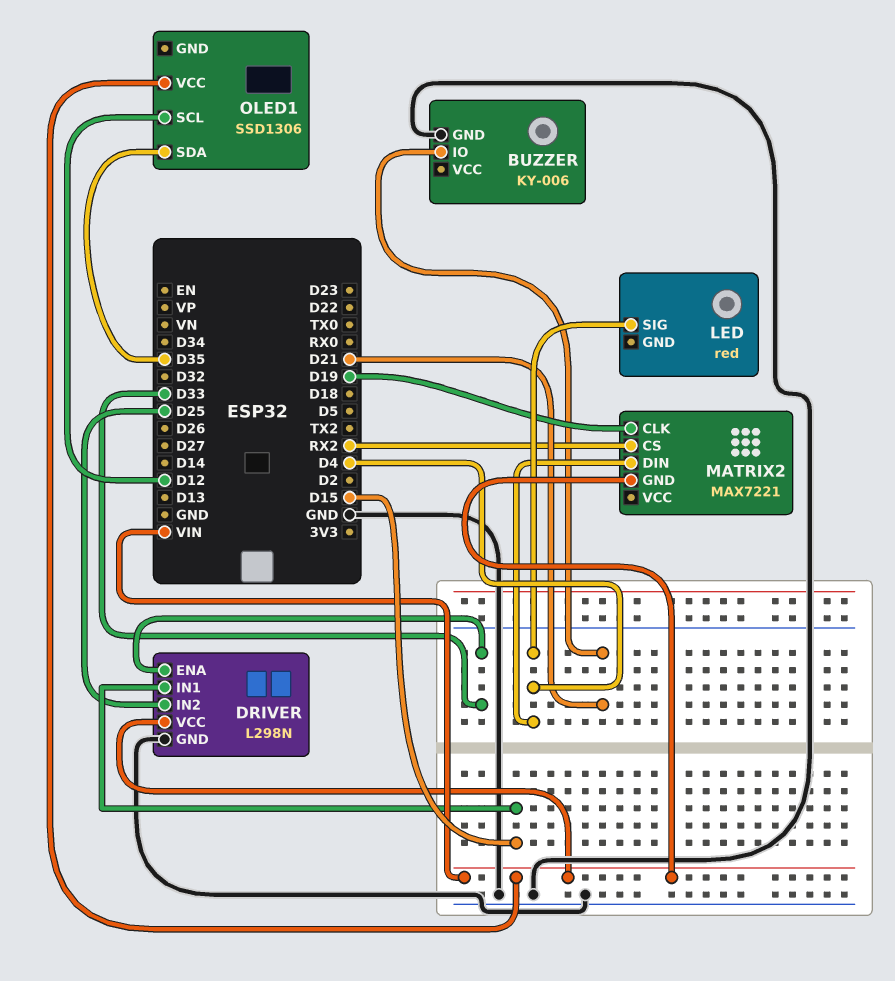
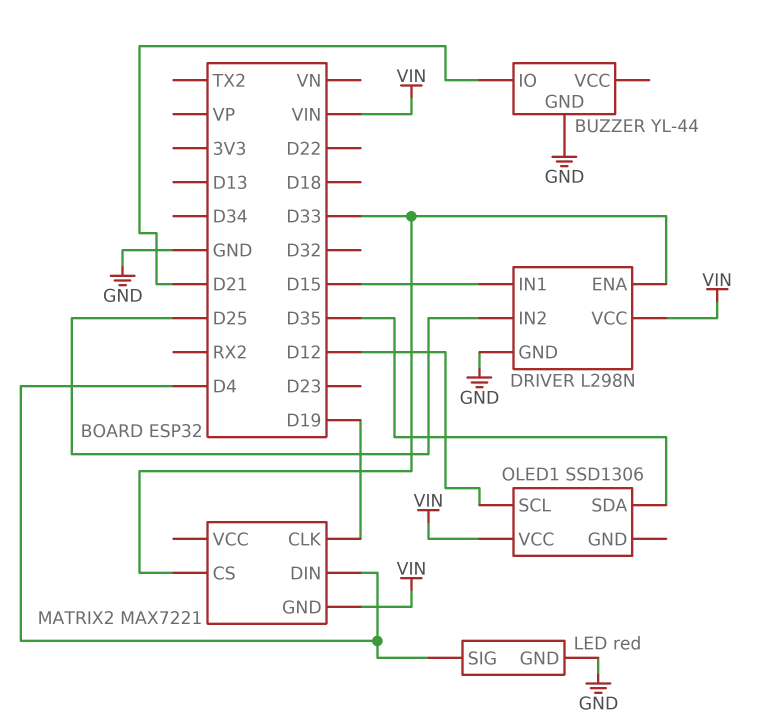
BUZZER: KY-006 -> YL-44
LED pin GND: none -> GND
MATRIX2 pin CS: RX2 -> D33

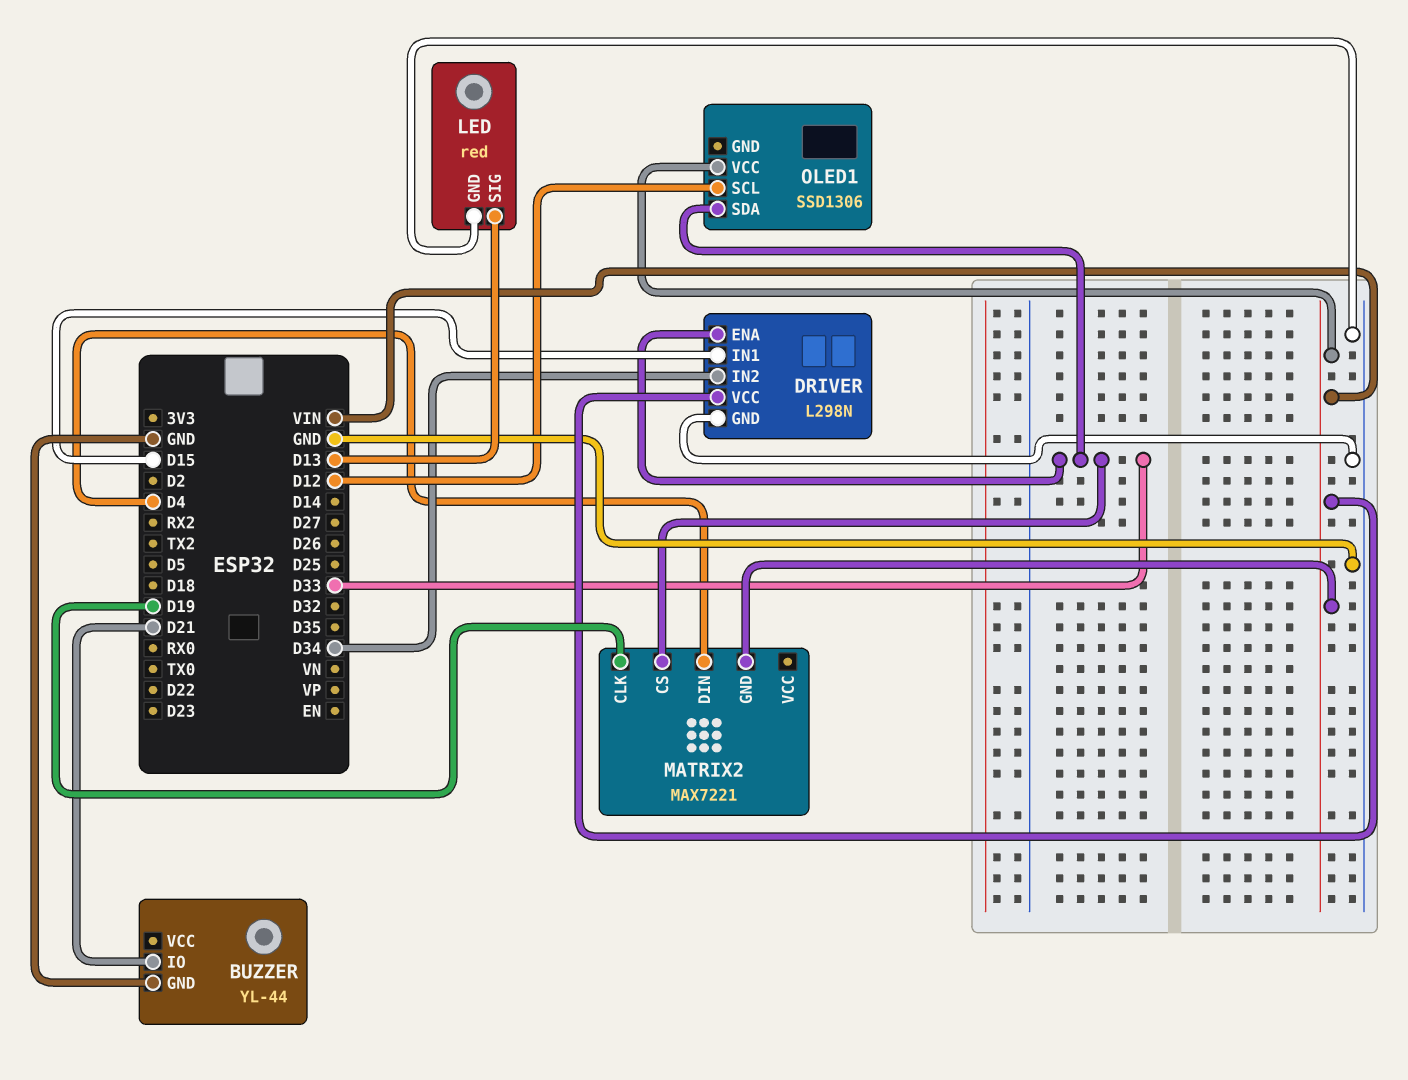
DRIVER pin IN2: D25 -> D34
LED pin SIG: D4 -> D13
OLED1 pin SDA: D35 -> D33

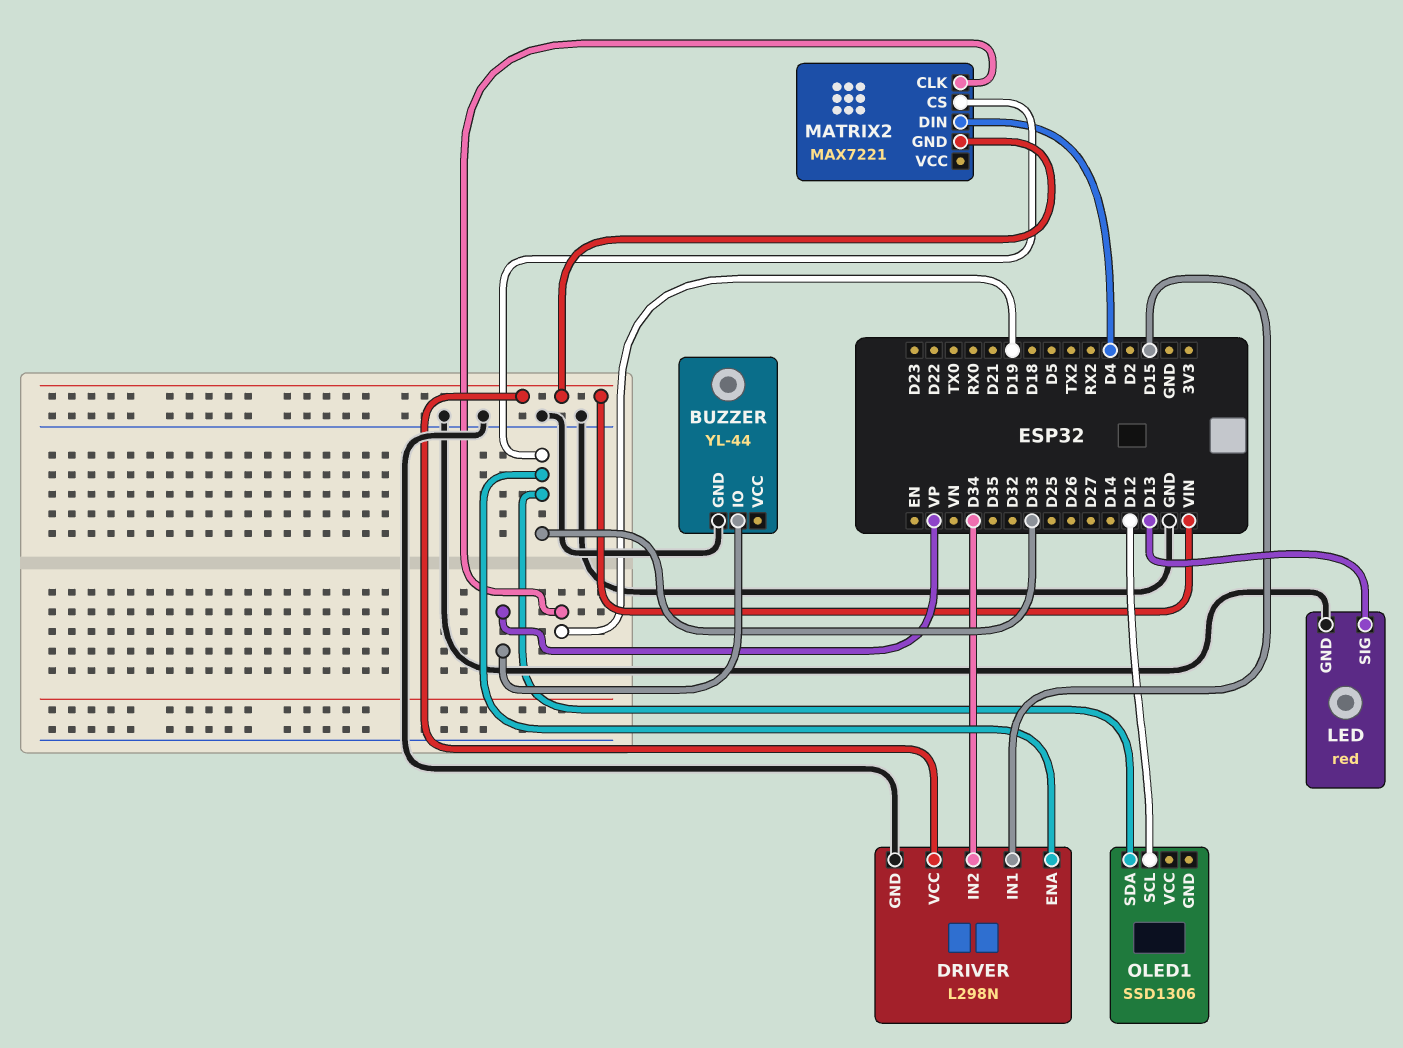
BUZZER pin IO: D21 -> VP
OLED1 pin VCC: VIN -> none

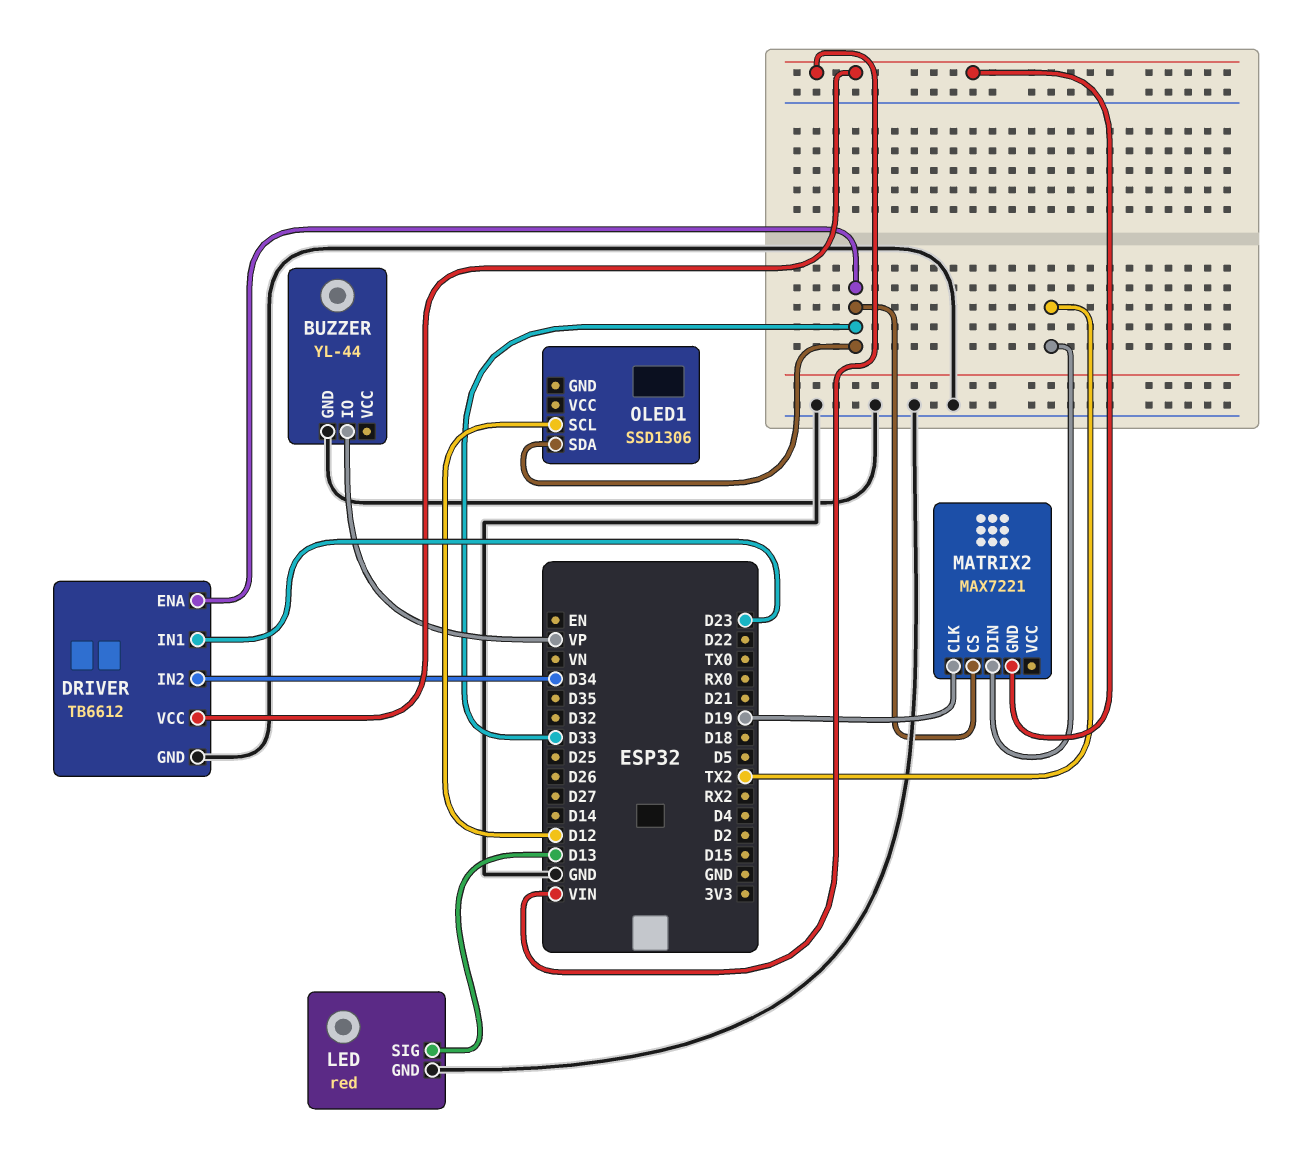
DRIVER: L298N -> TB6612
DRIVER pin IN1: D15 -> D23
MATRIX2 pin DIN: D4 -> TX2

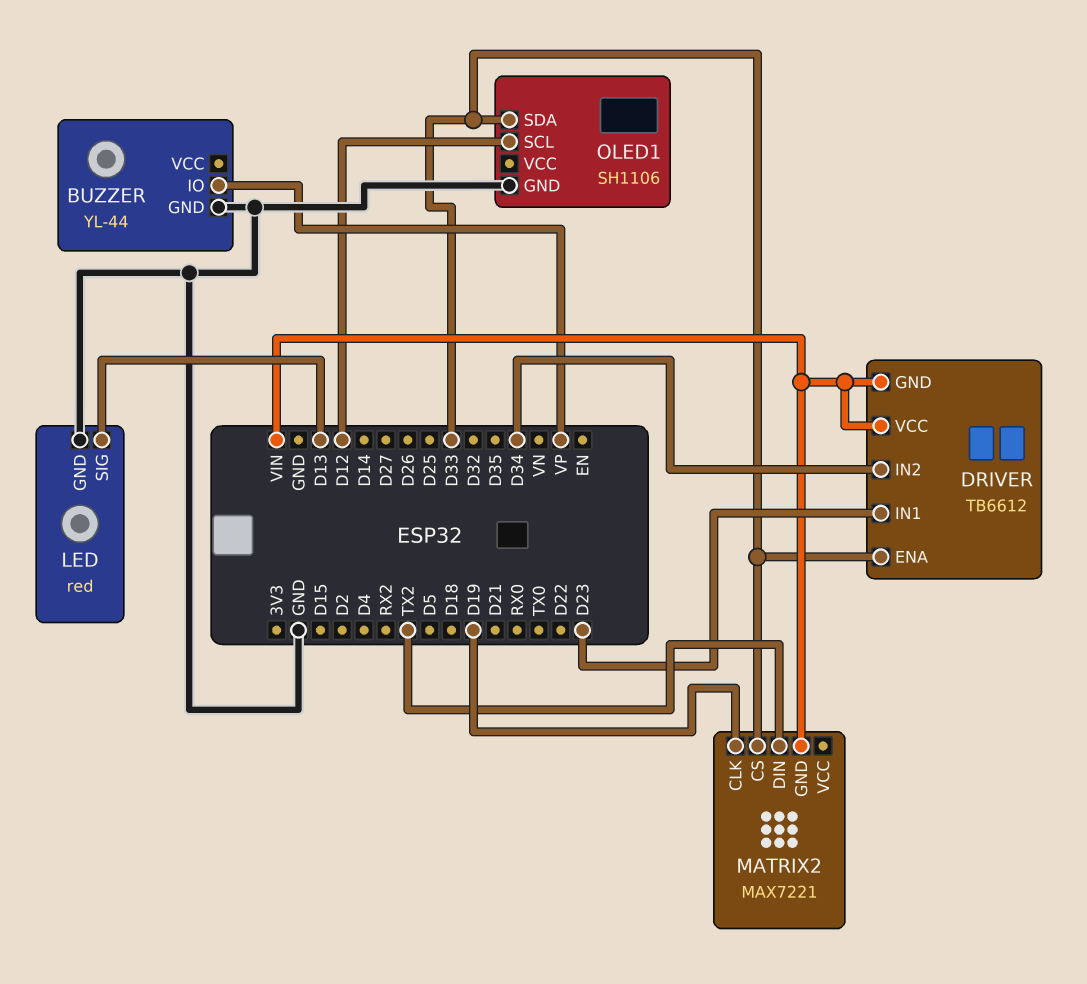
DRIVER pin GND: GND -> VIN
OLED1: SSD1306 -> SH1106
OLED1 pin GND: none -> GND

